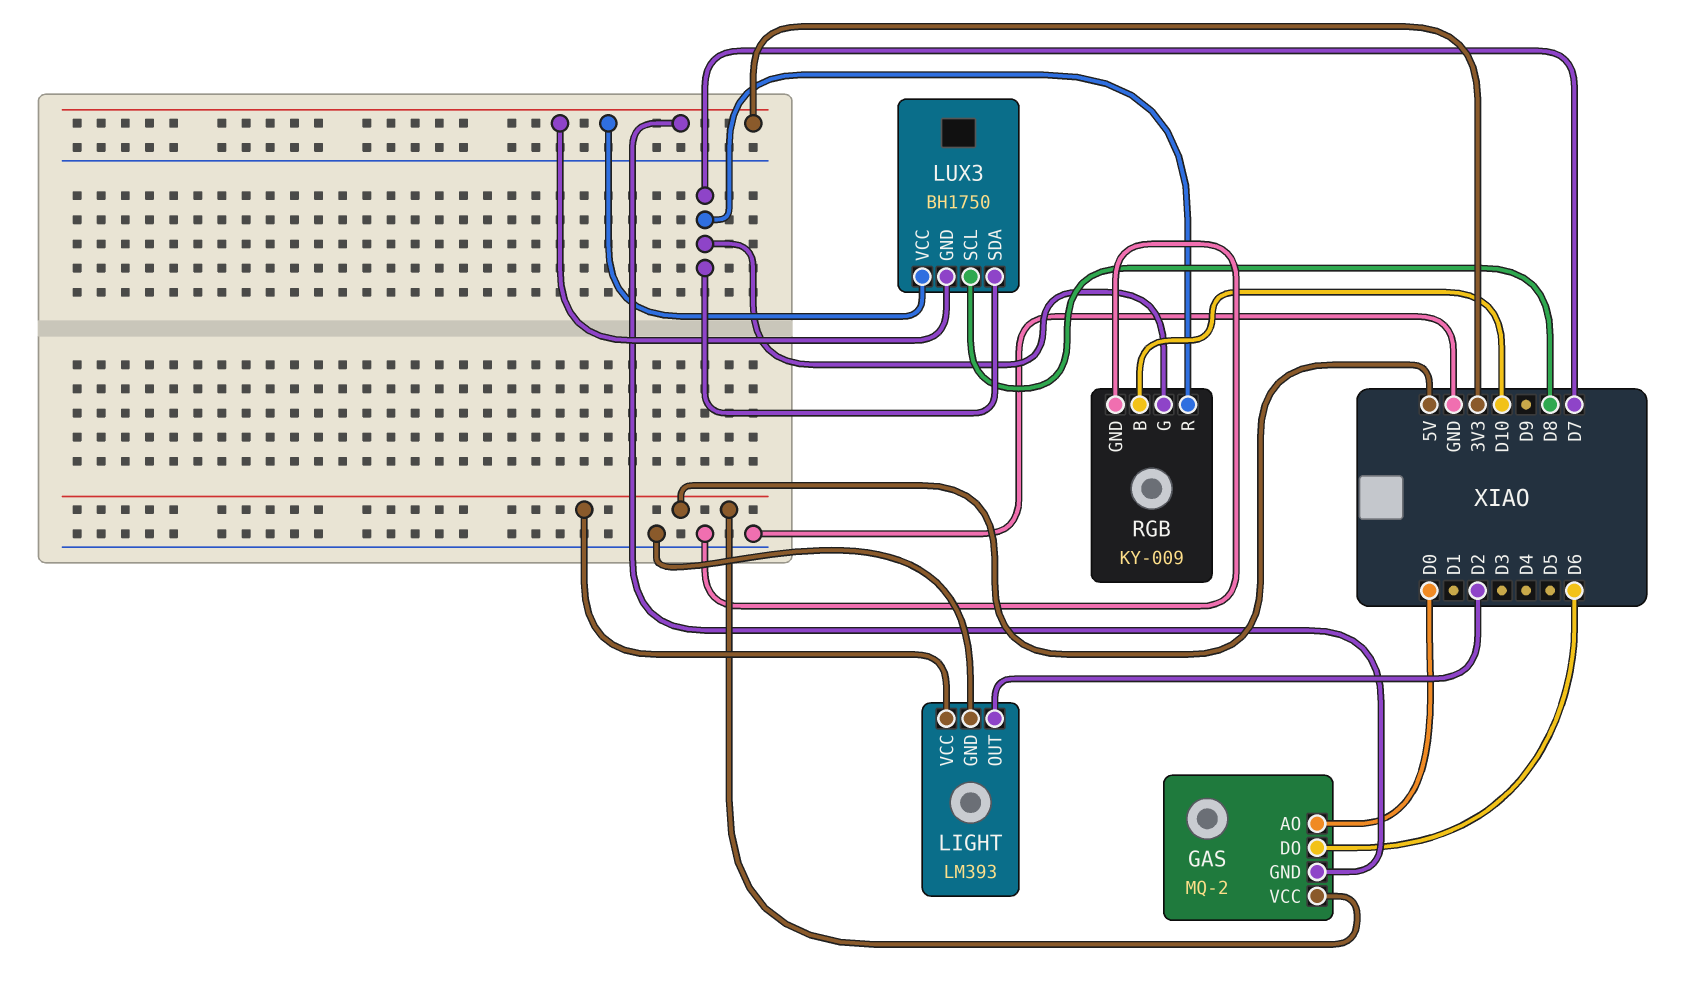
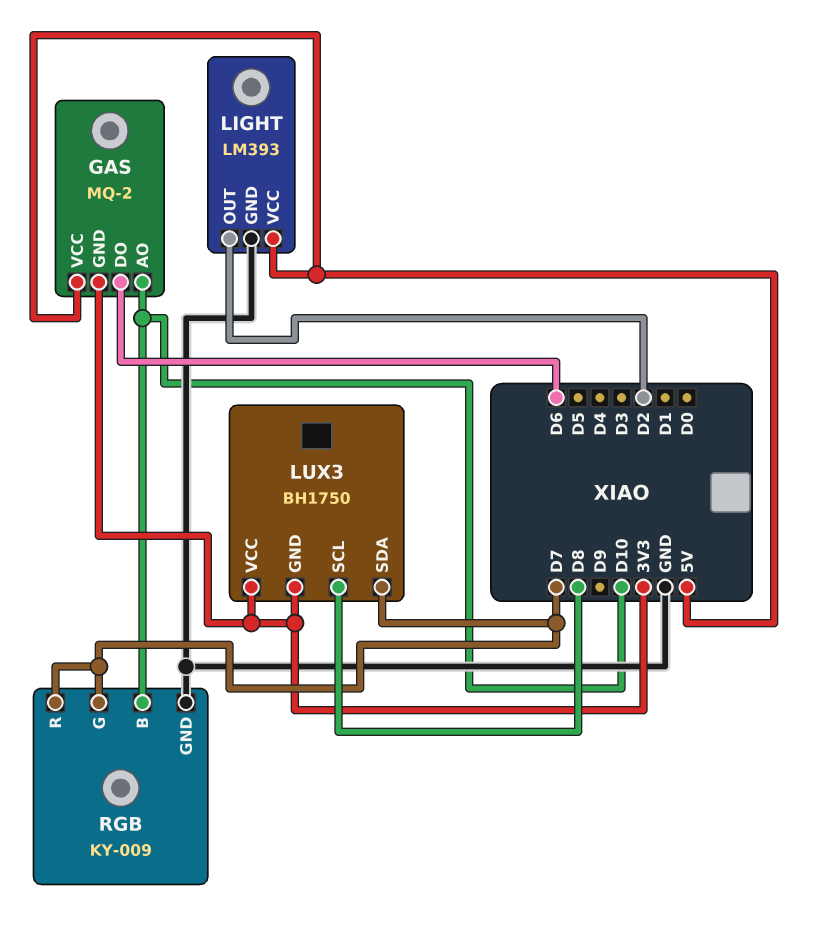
GAS pin AO: D0 -> D10

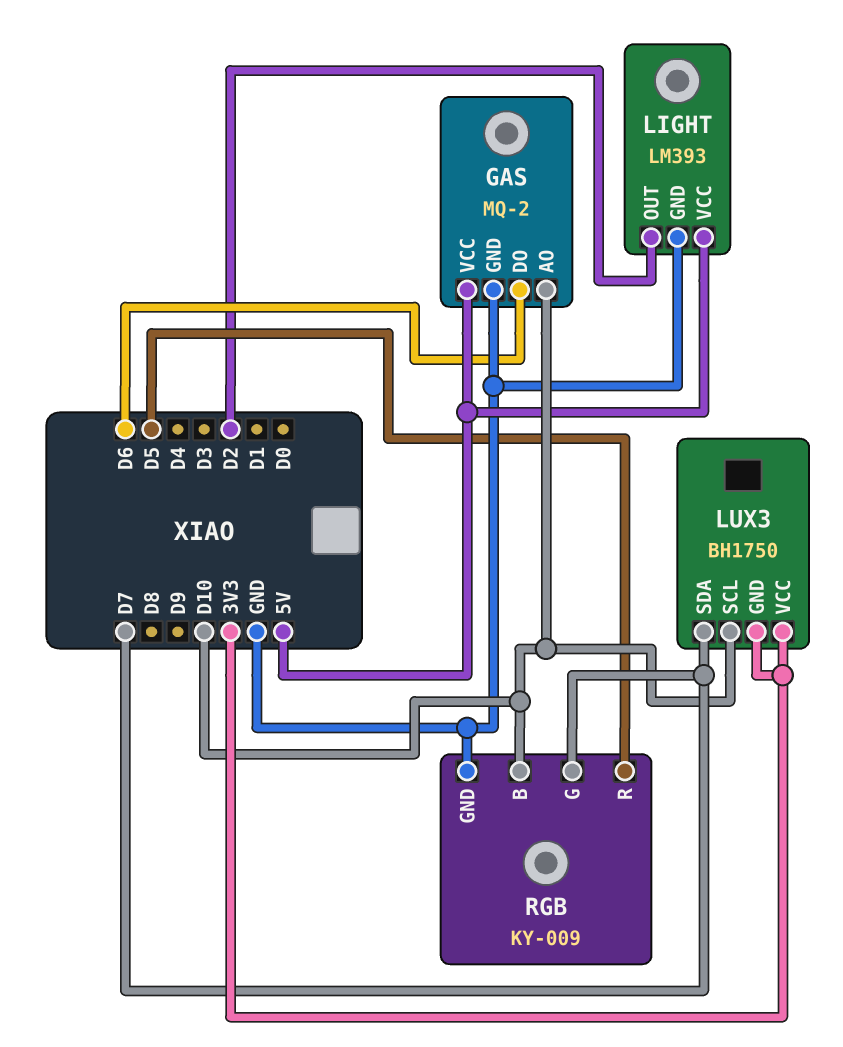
GAS pin GND: 3V3 -> GND
LUX3 pin SCL: D8 -> D10
RGB pin R: D7 -> D5

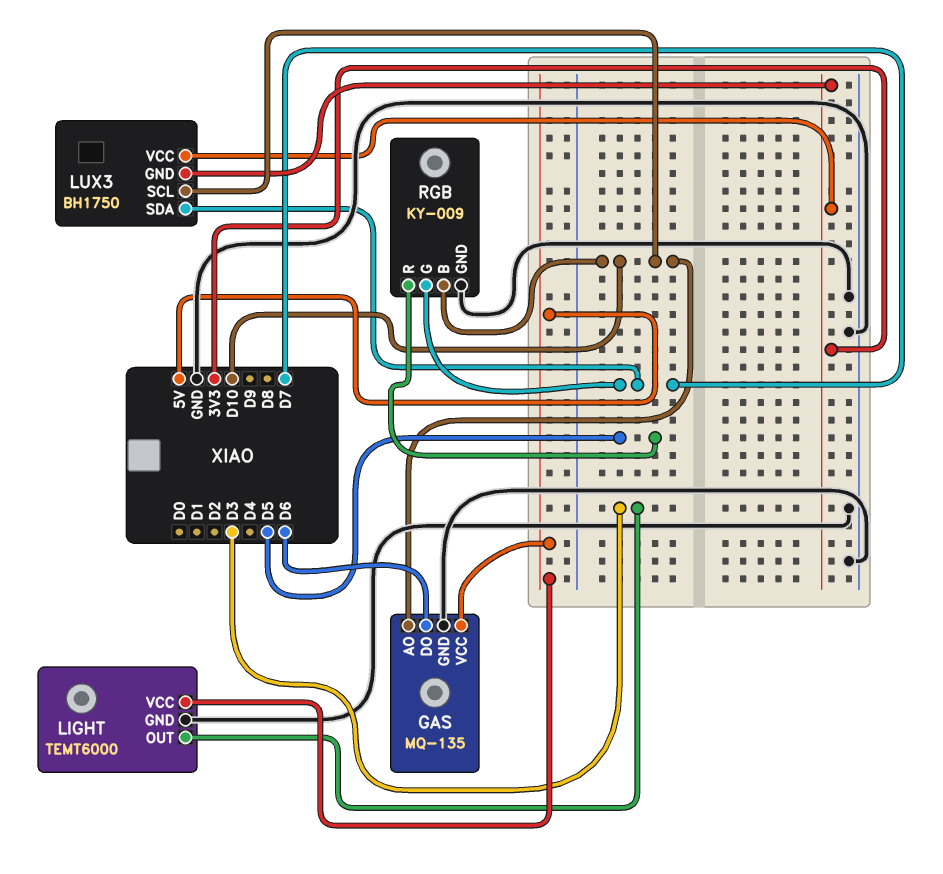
GAS: MQ-2 -> MQ-135
LIGHT: LM393 -> TEMT6000
LIGHT pin OUT: D2 -> D3

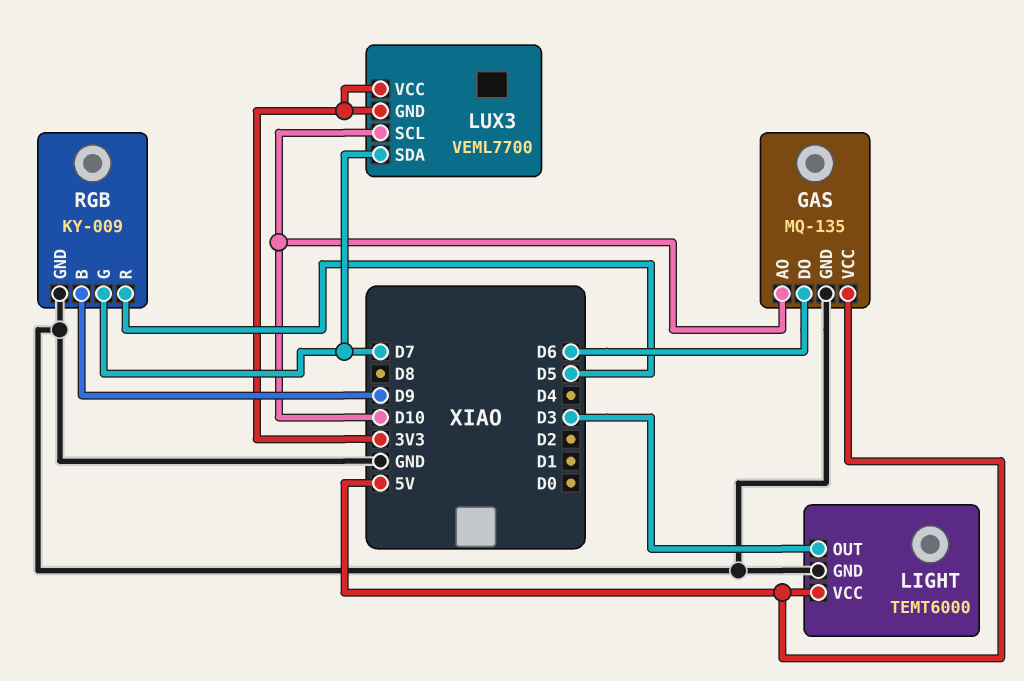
LUX3: BH1750 -> VEML7700
RGB pin B: D10 -> D9

